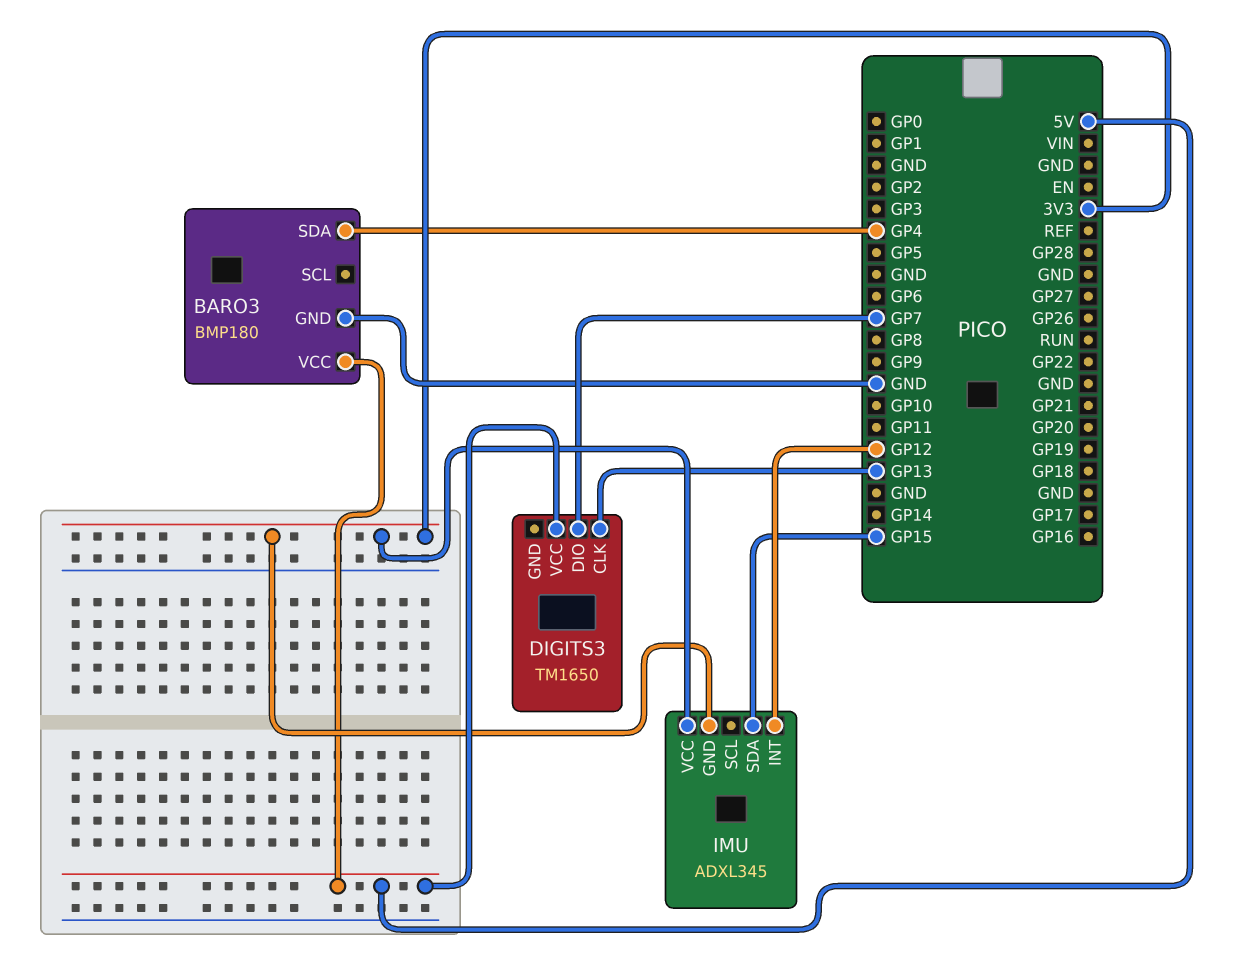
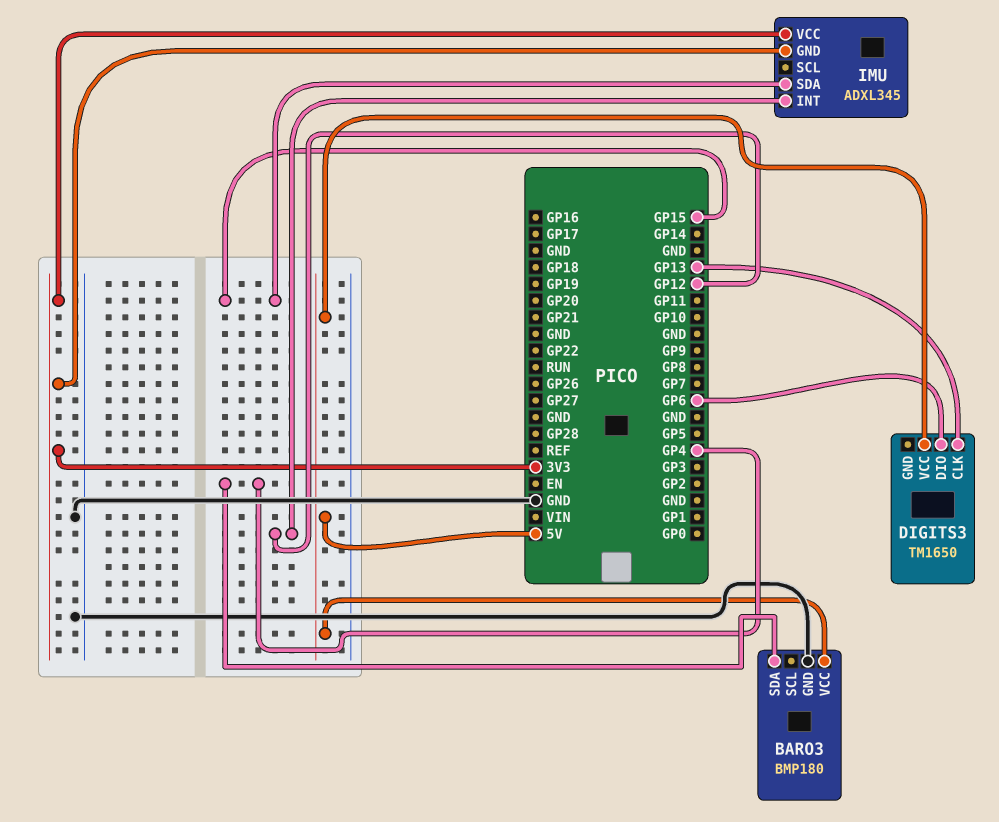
DIGITS3 pin DIO: GP7 -> GP6

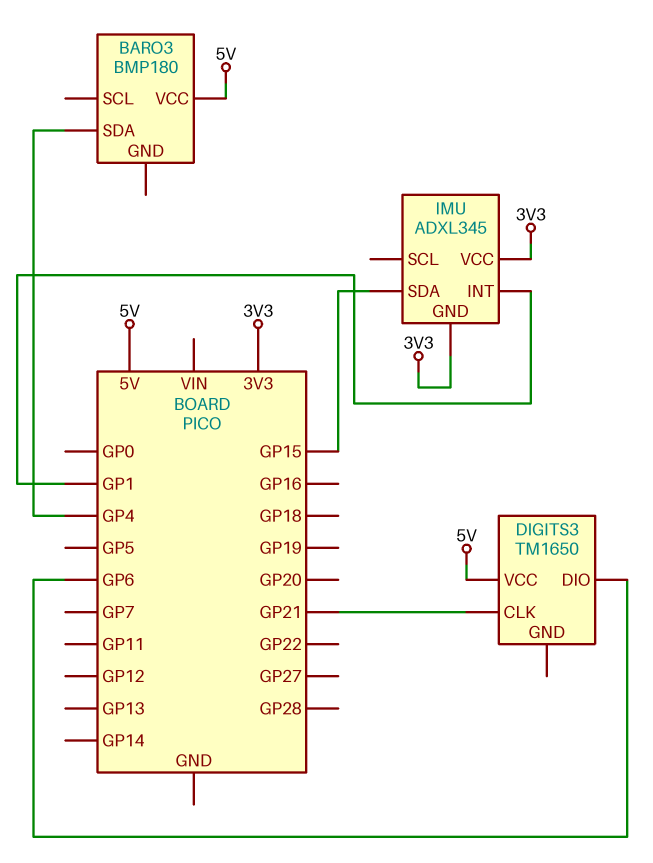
BARO3 pin GND: GND -> none
DIGITS3 pin CLK: GP13 -> GP21
IMU pin INT: GP12 -> GP1

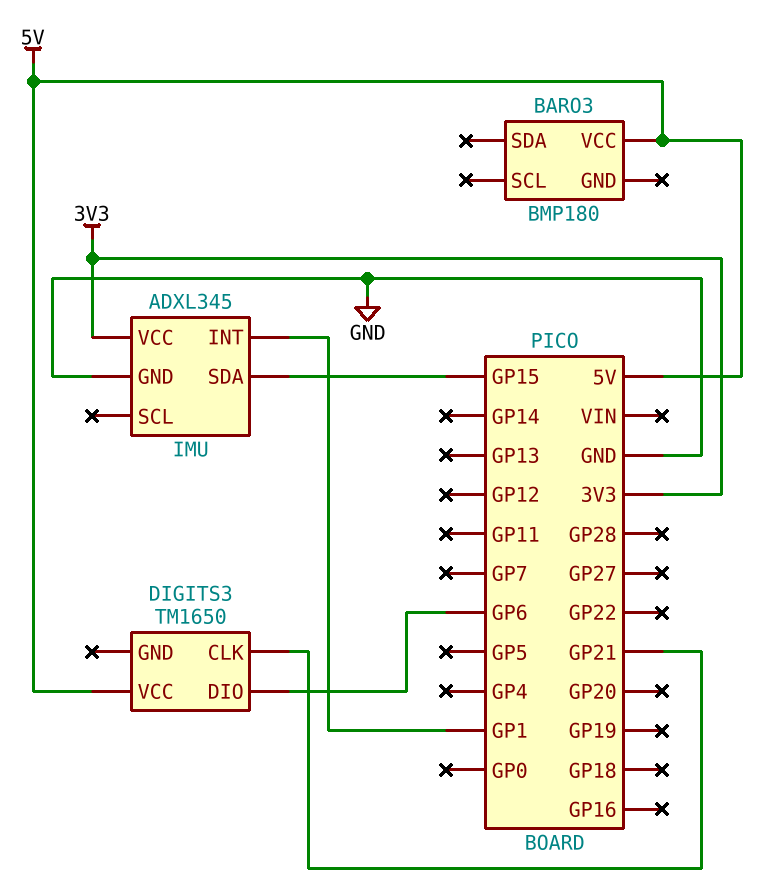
BARO3 pin SDA: GP4 -> none
IMU pin GND: 3V3 -> GND

